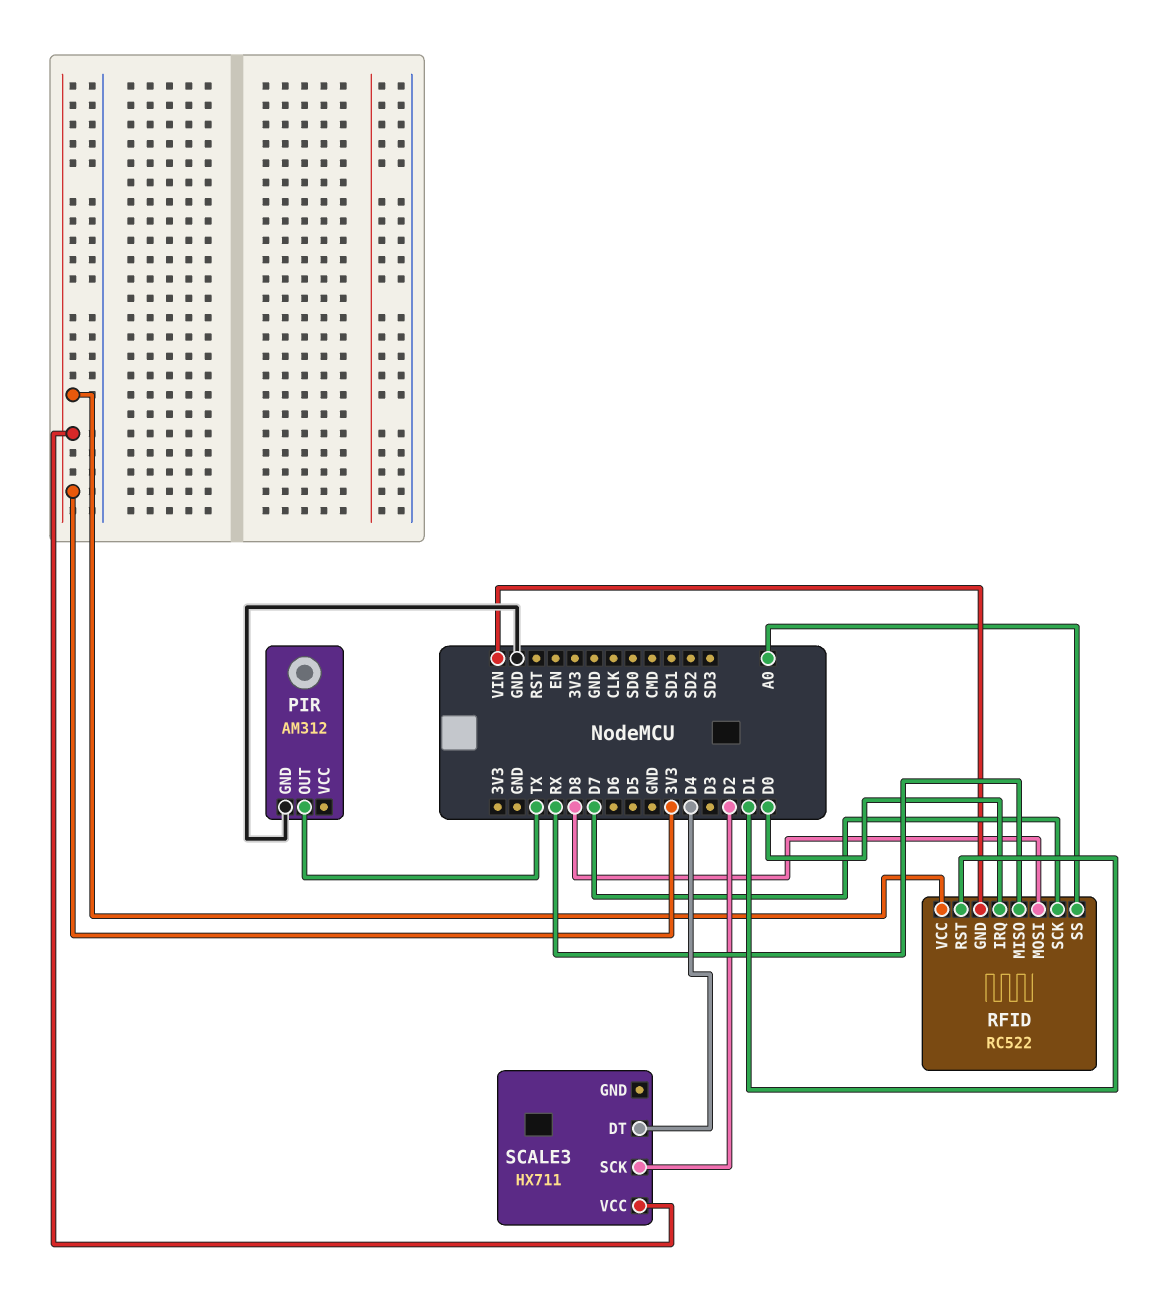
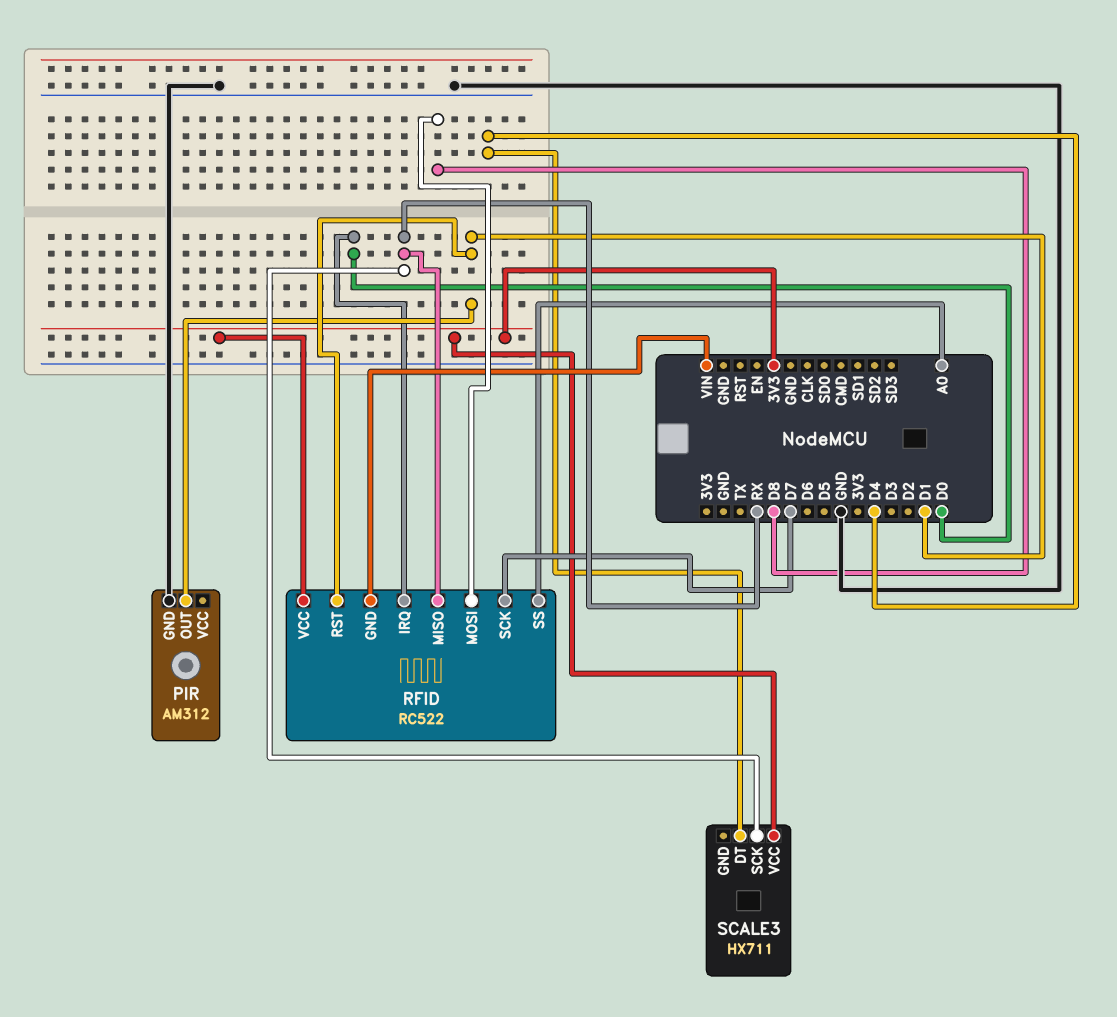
PIR pin OUT: TX -> D1
SCALE3 pin SCK: D2 -> RX

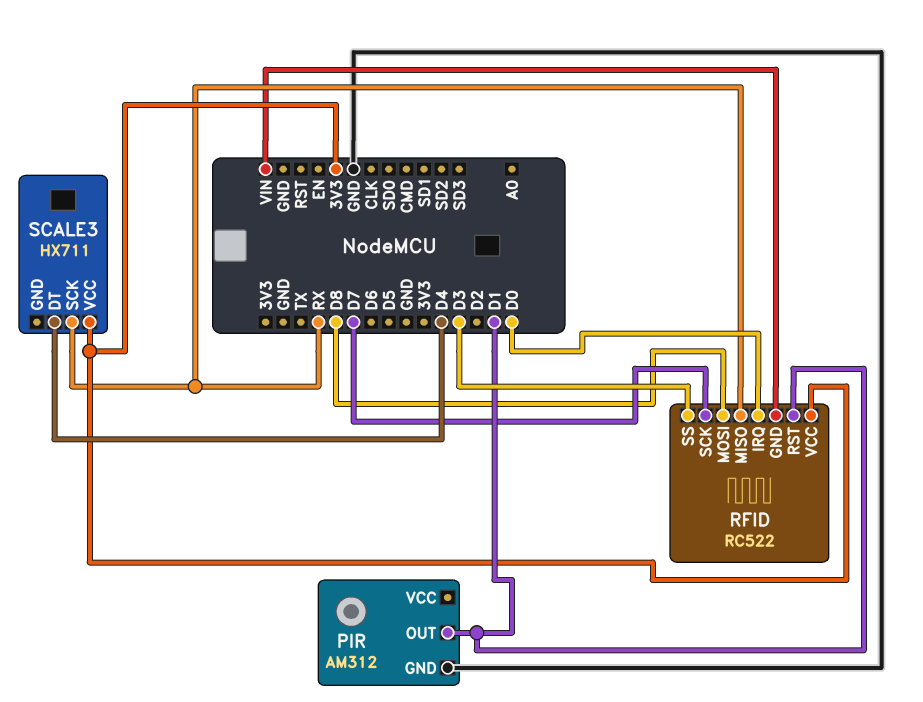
RFID pin SS: A0 -> D3

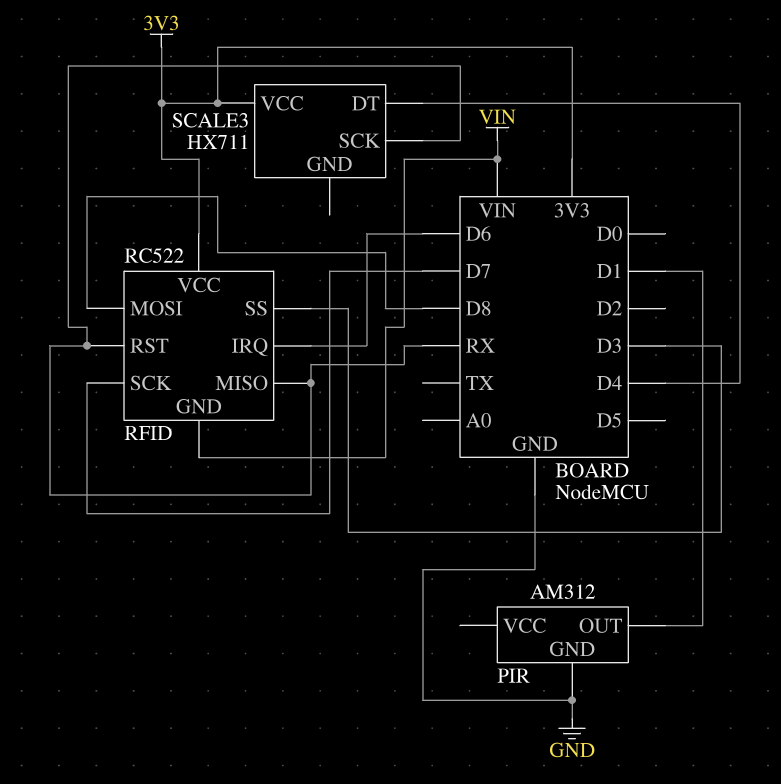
RFID pin IRQ: D0 -> D6
RFID pin RST: D1 -> RX

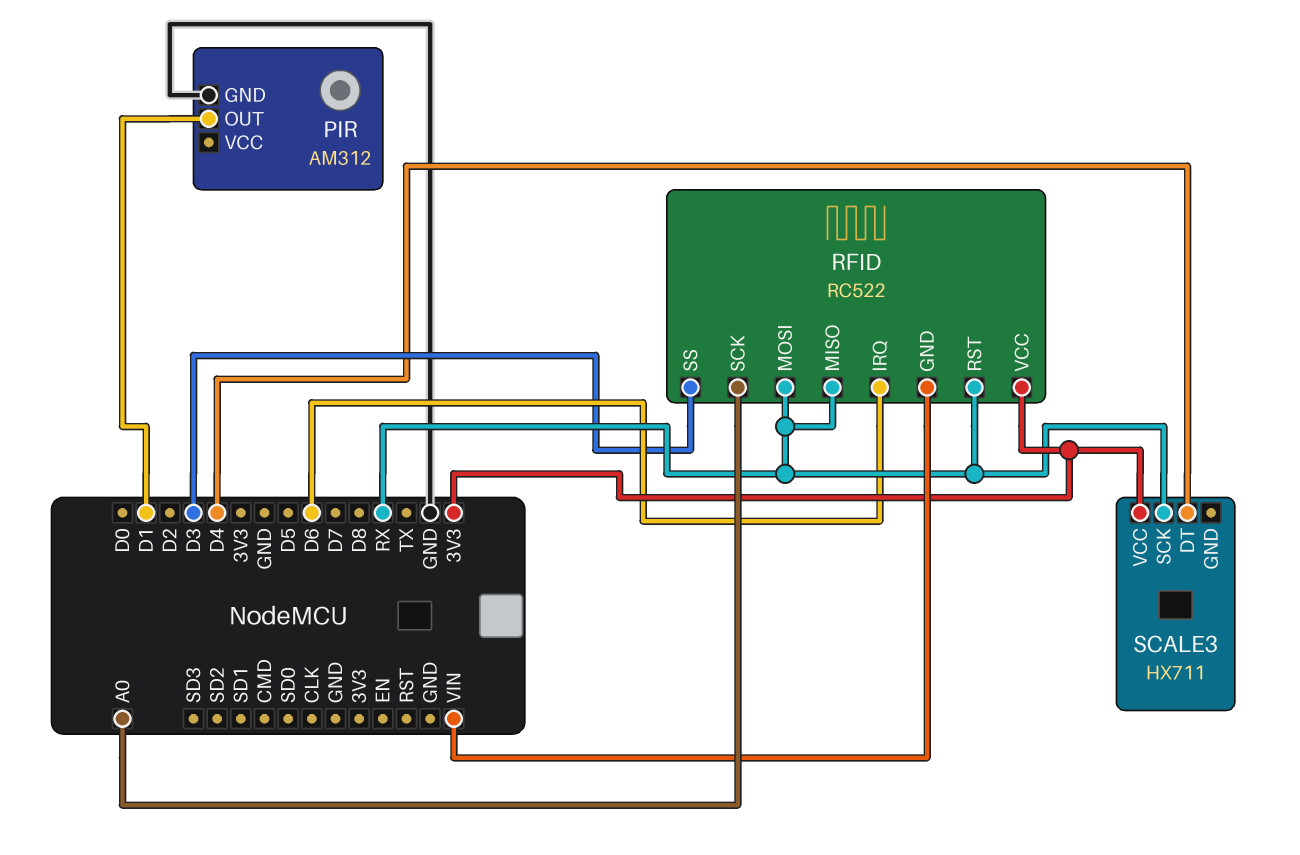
RFID pin MOSI: D8 -> RX
RFID pin SCK: D7 -> A0

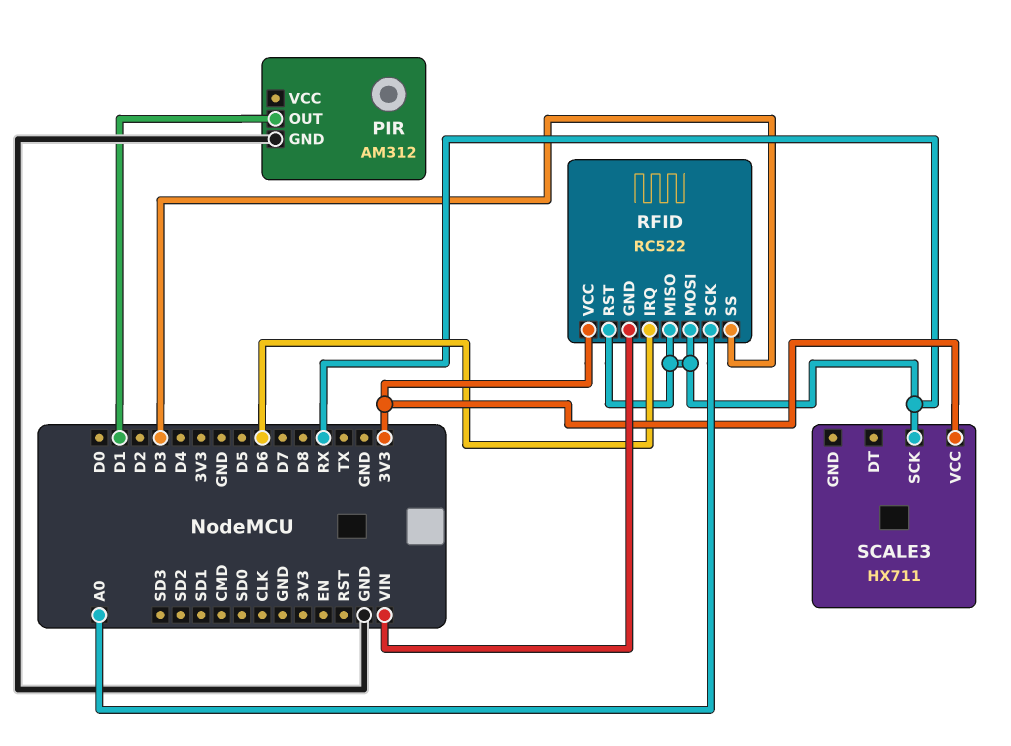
SCALE3 pin DT: D4 -> none

